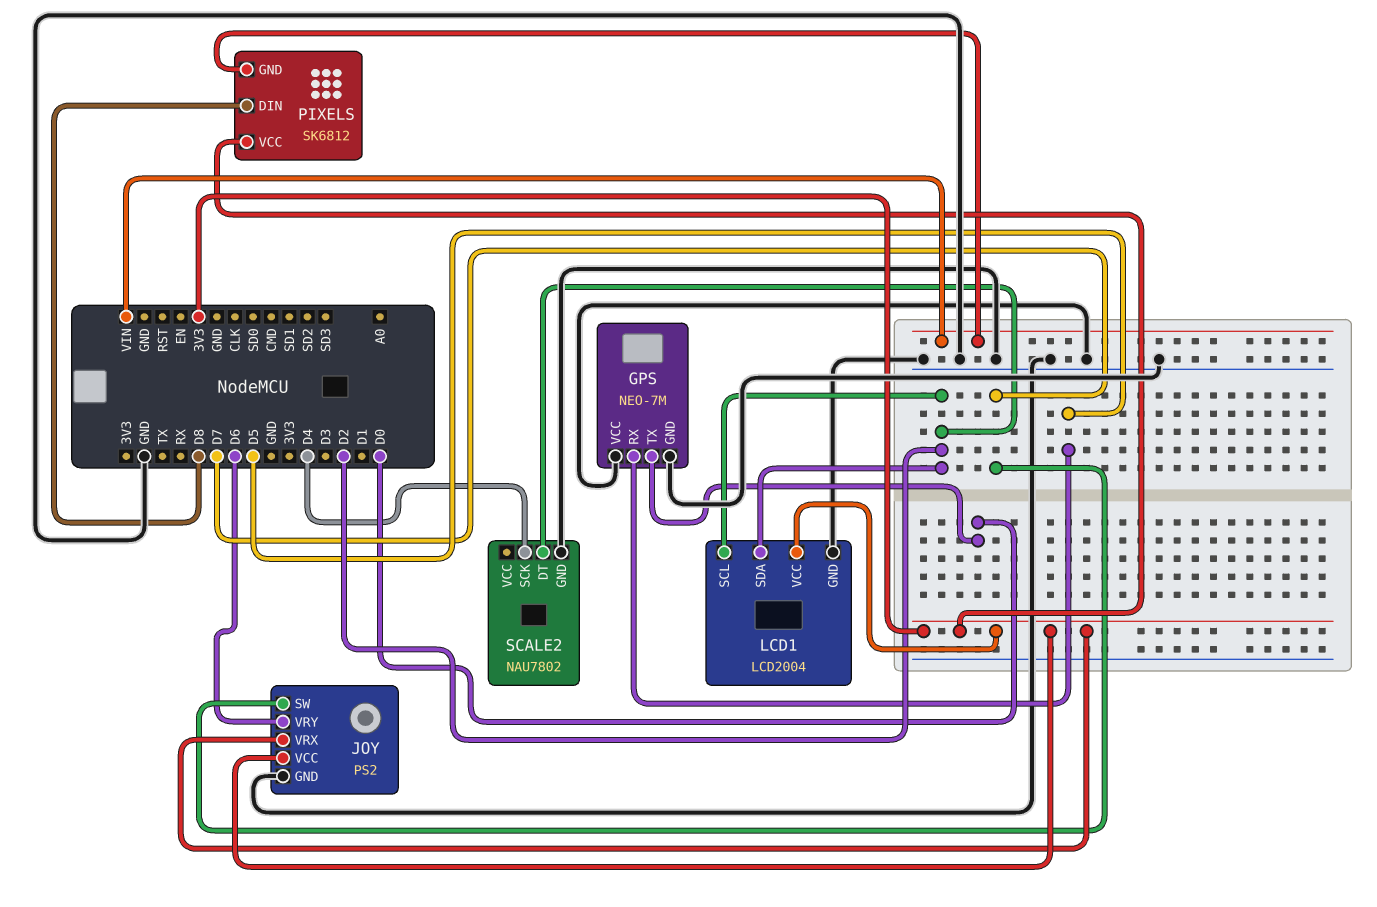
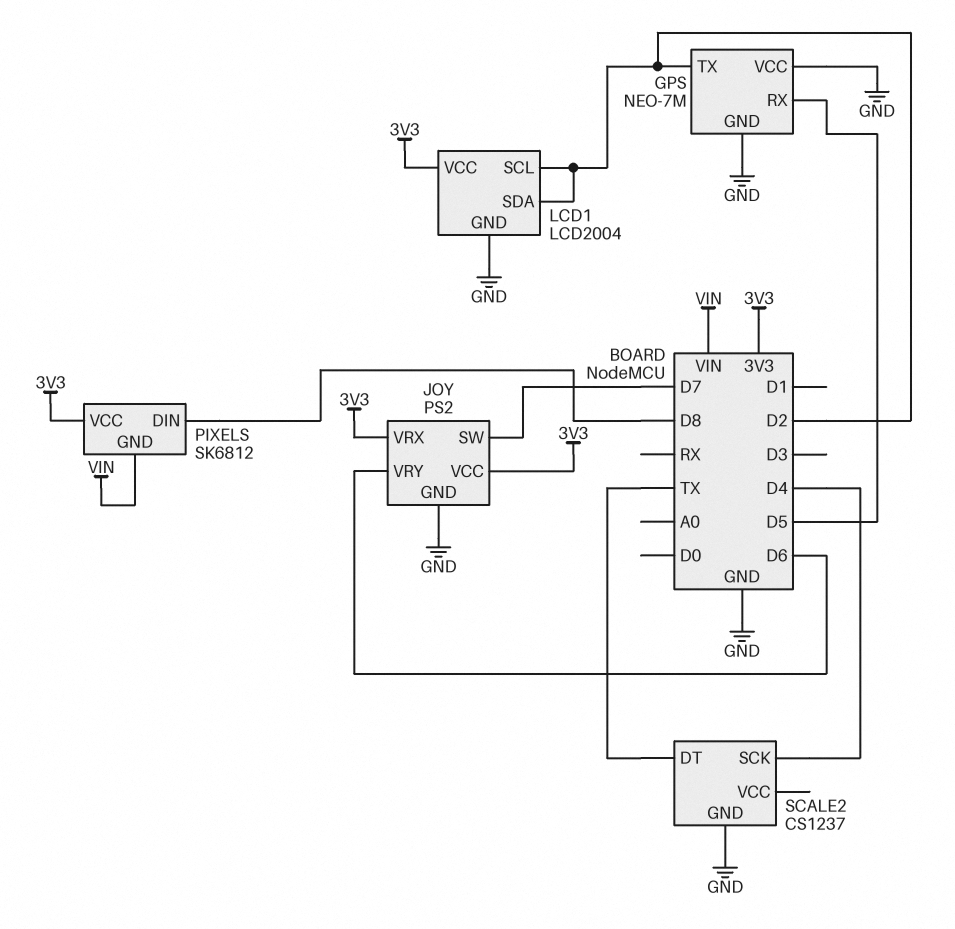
GPS pin TX: D0 -> D2
SCALE2: NAU7802 -> CS1237
SCALE2 pin DT: D2 -> TX

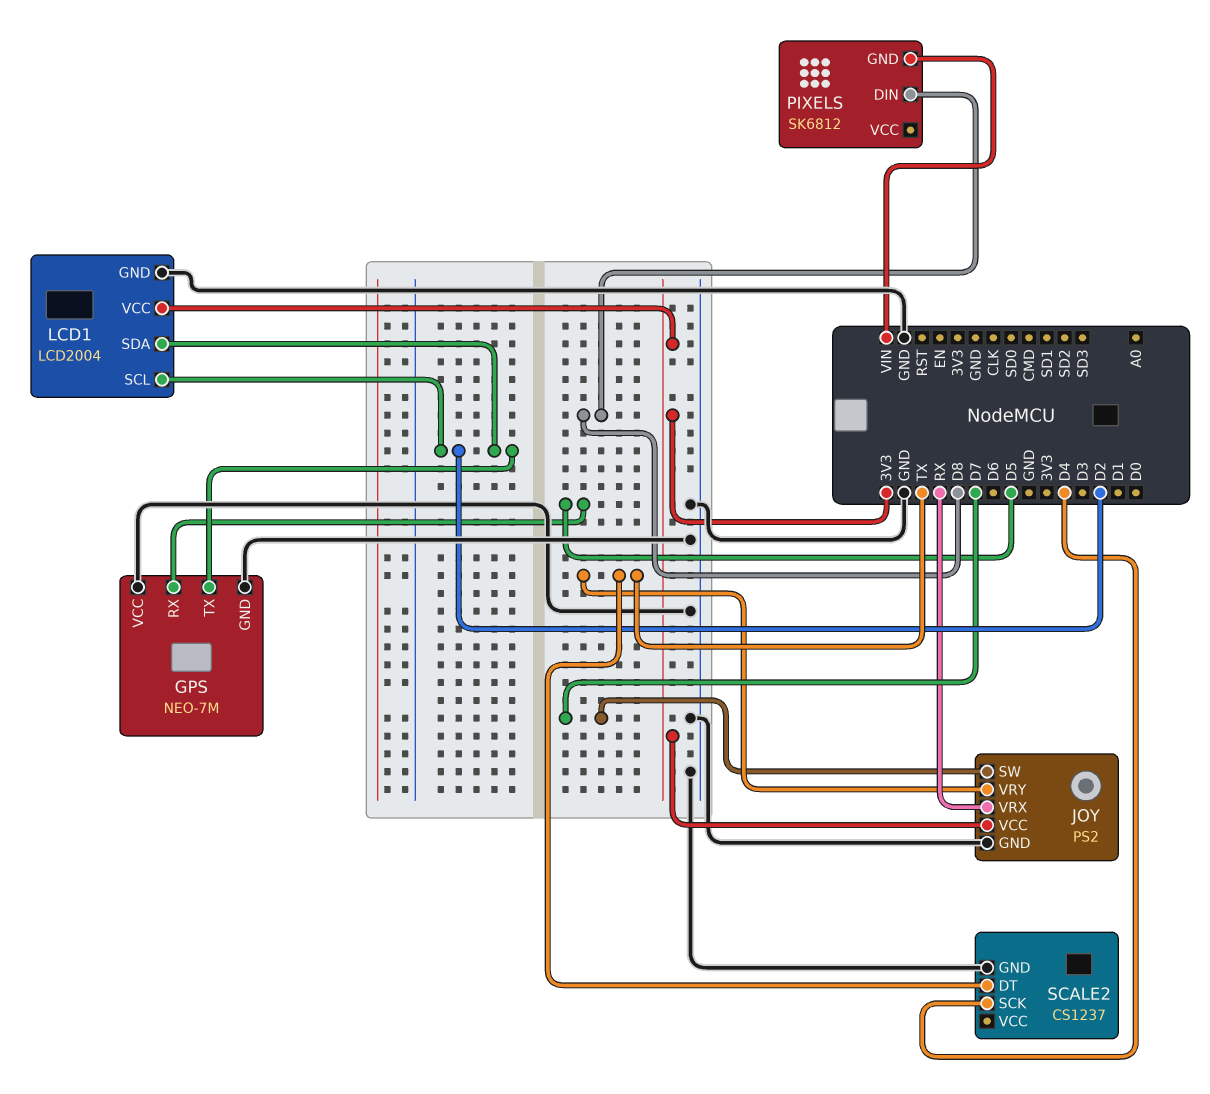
JOY pin VRX: 3V3 -> RX
JOY pin VRY: D6 -> TX
PIXELS pin VCC: 3V3 -> none

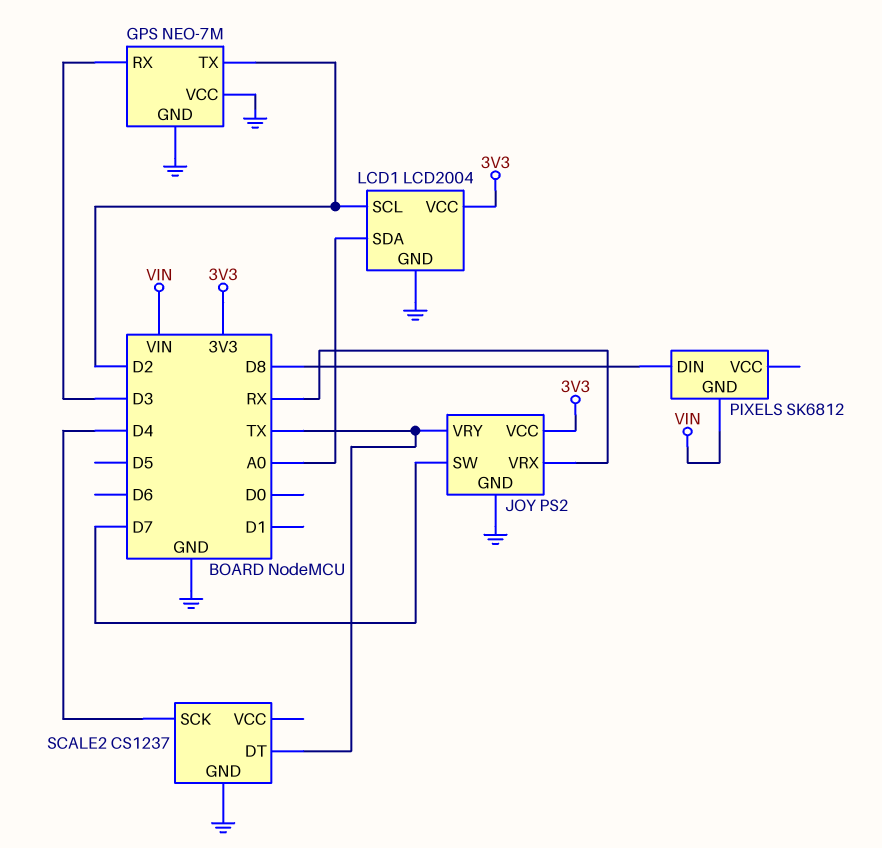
GPS pin RX: D5 -> D3
LCD1 pin SDA: D2 -> A0

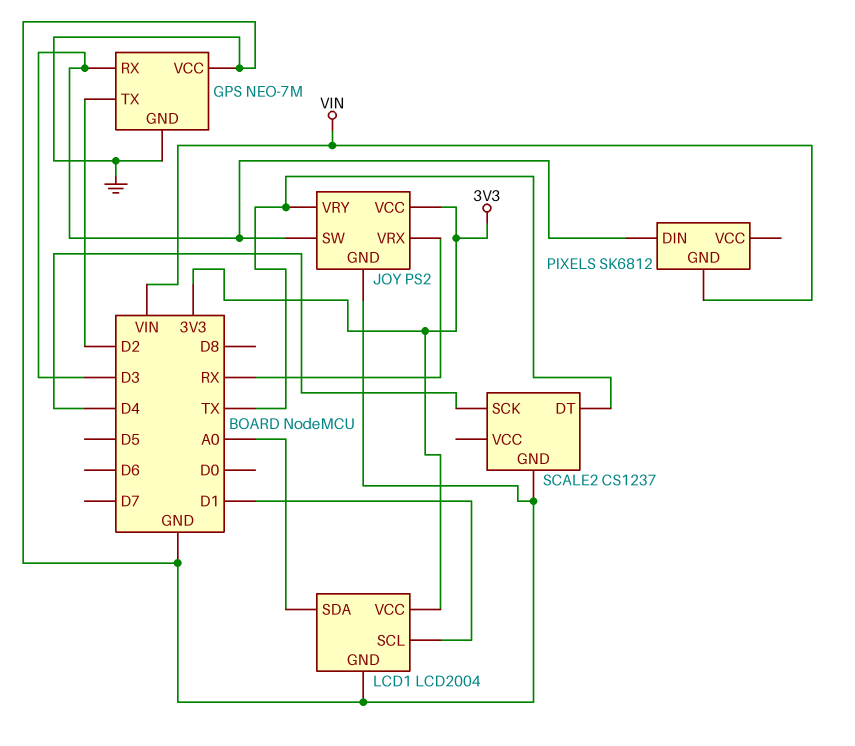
JOY pin SW: D7 -> D3
LCD1 pin SCL: D2 -> D1
PIXELS pin DIN: D8 -> D3

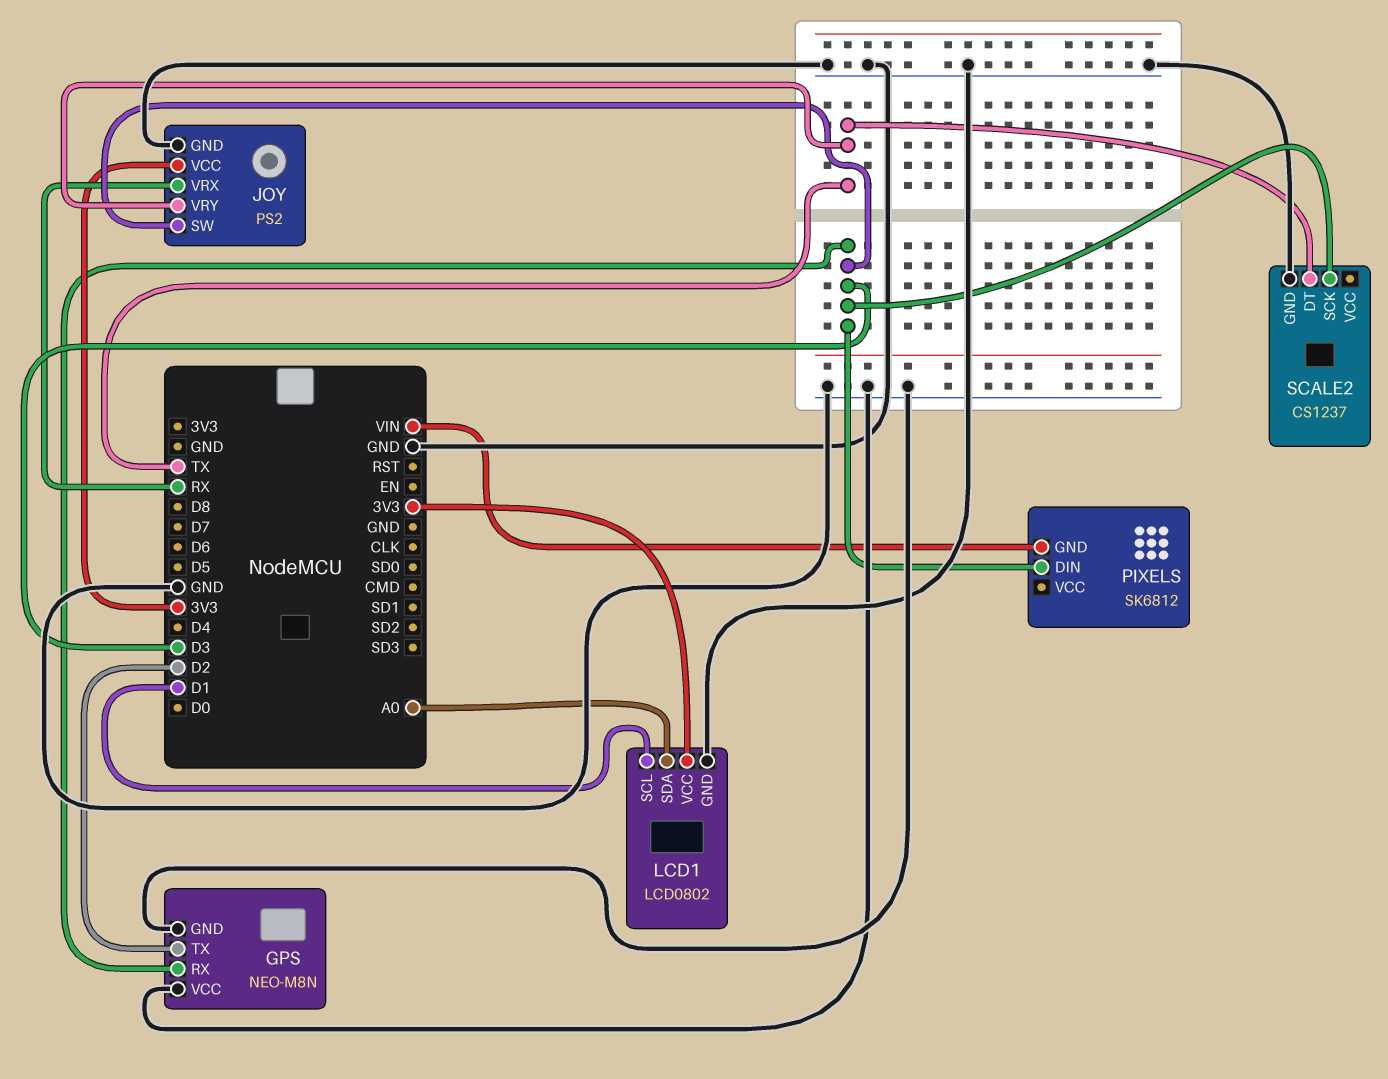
GPS: NEO-7M -> NEO-M8N
LCD1: LCD2004 -> LCD0802
SCALE2 pin SCK: D4 -> D3

